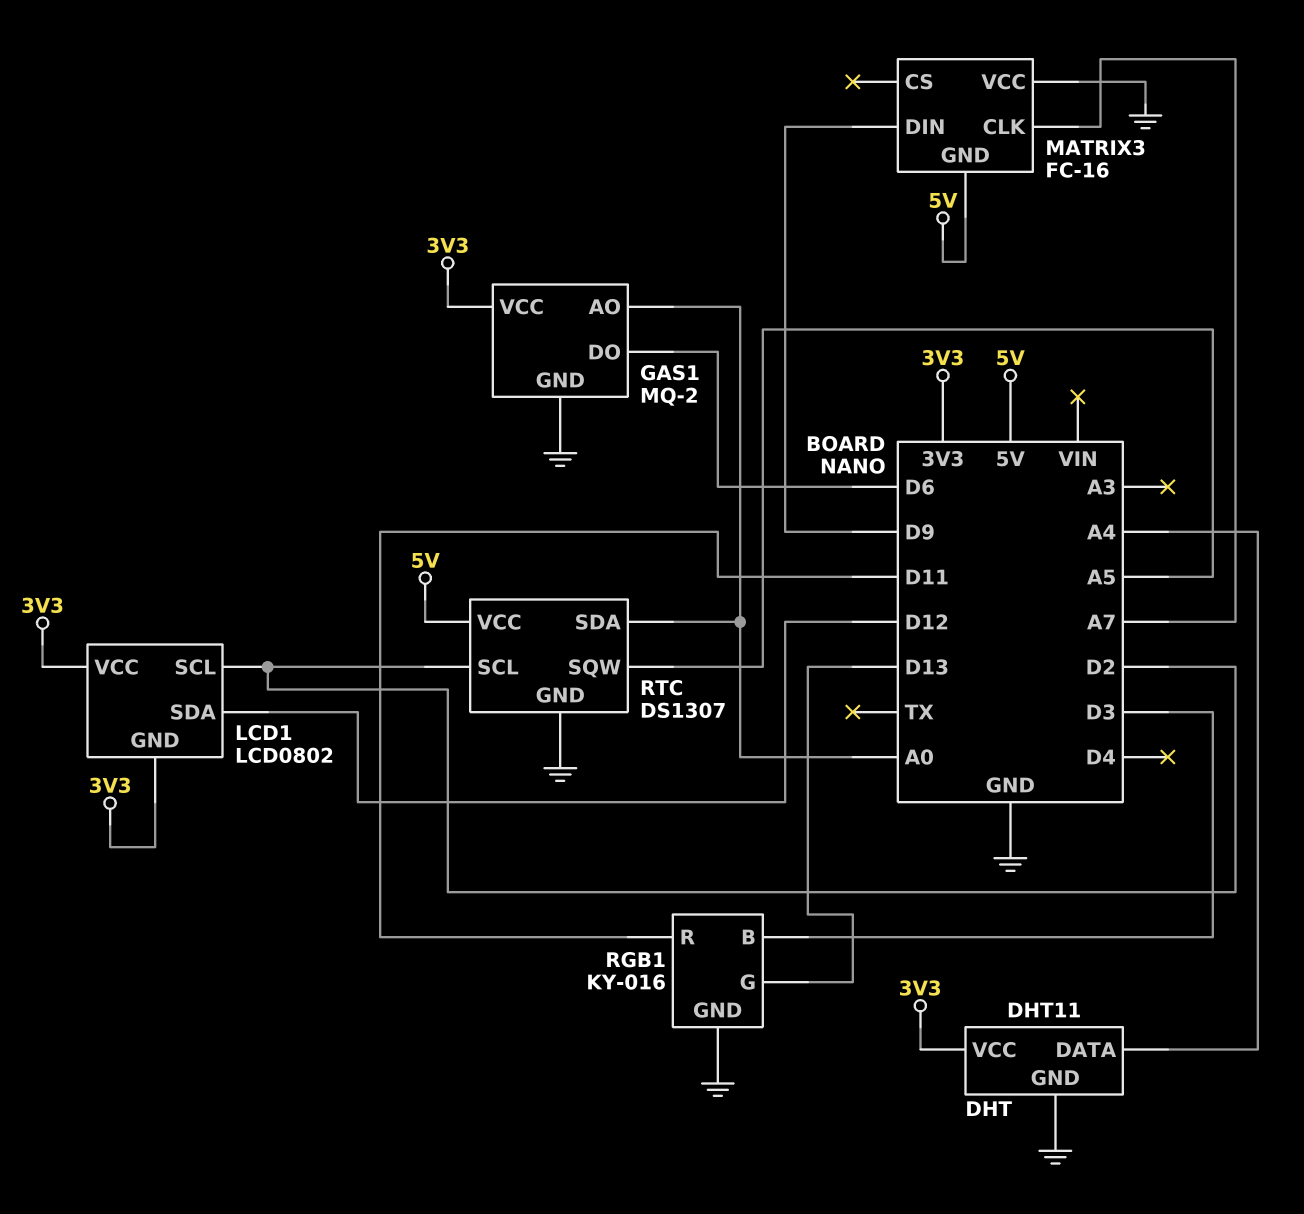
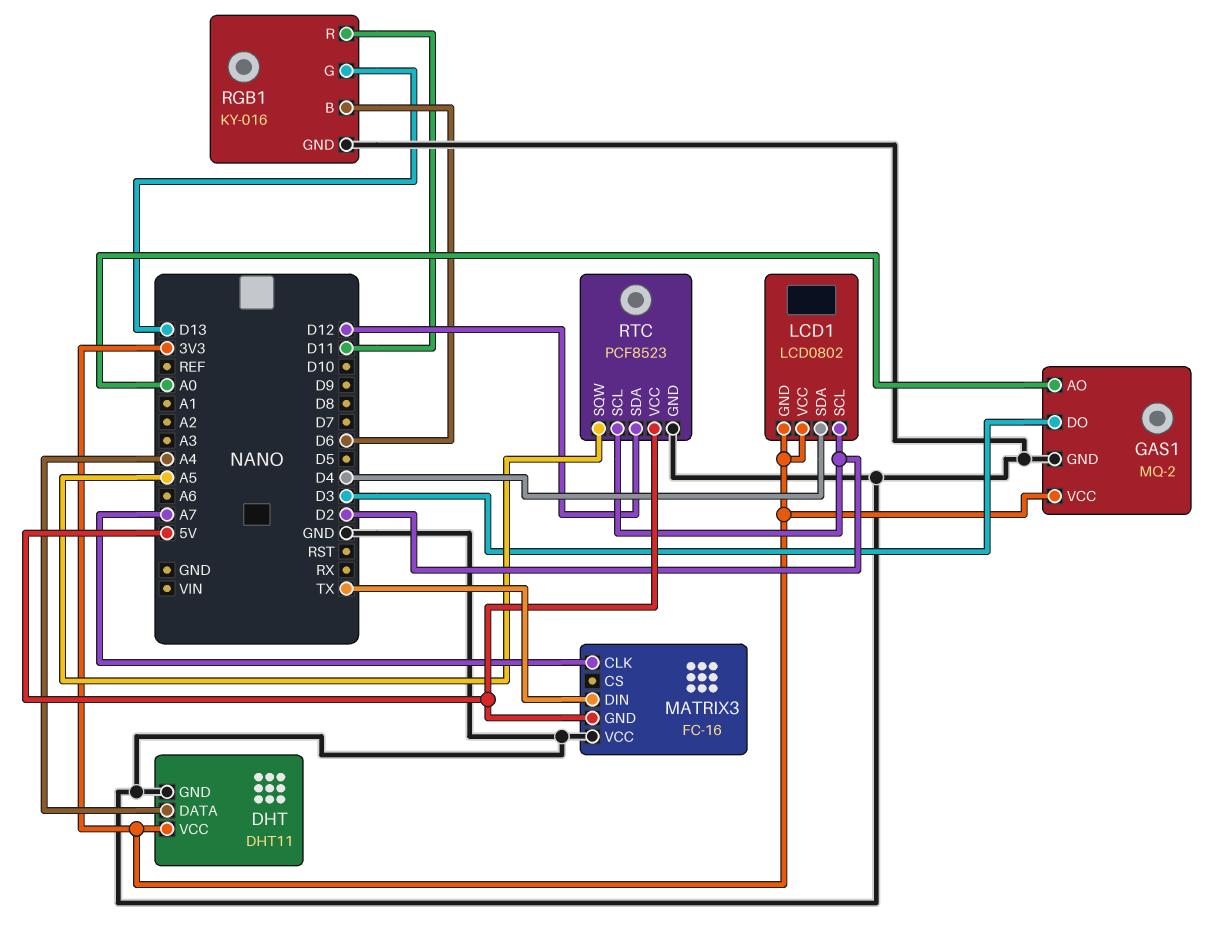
GAS1 pin DO: D6 -> D3
LCD1 pin SDA: D12 -> D4
MATRIX3 pin DIN: D9 -> TX
RGB1 pin B: D3 -> D6
RTC: DS1307 -> PCF8523
RTC pin SDA: A0 -> D12

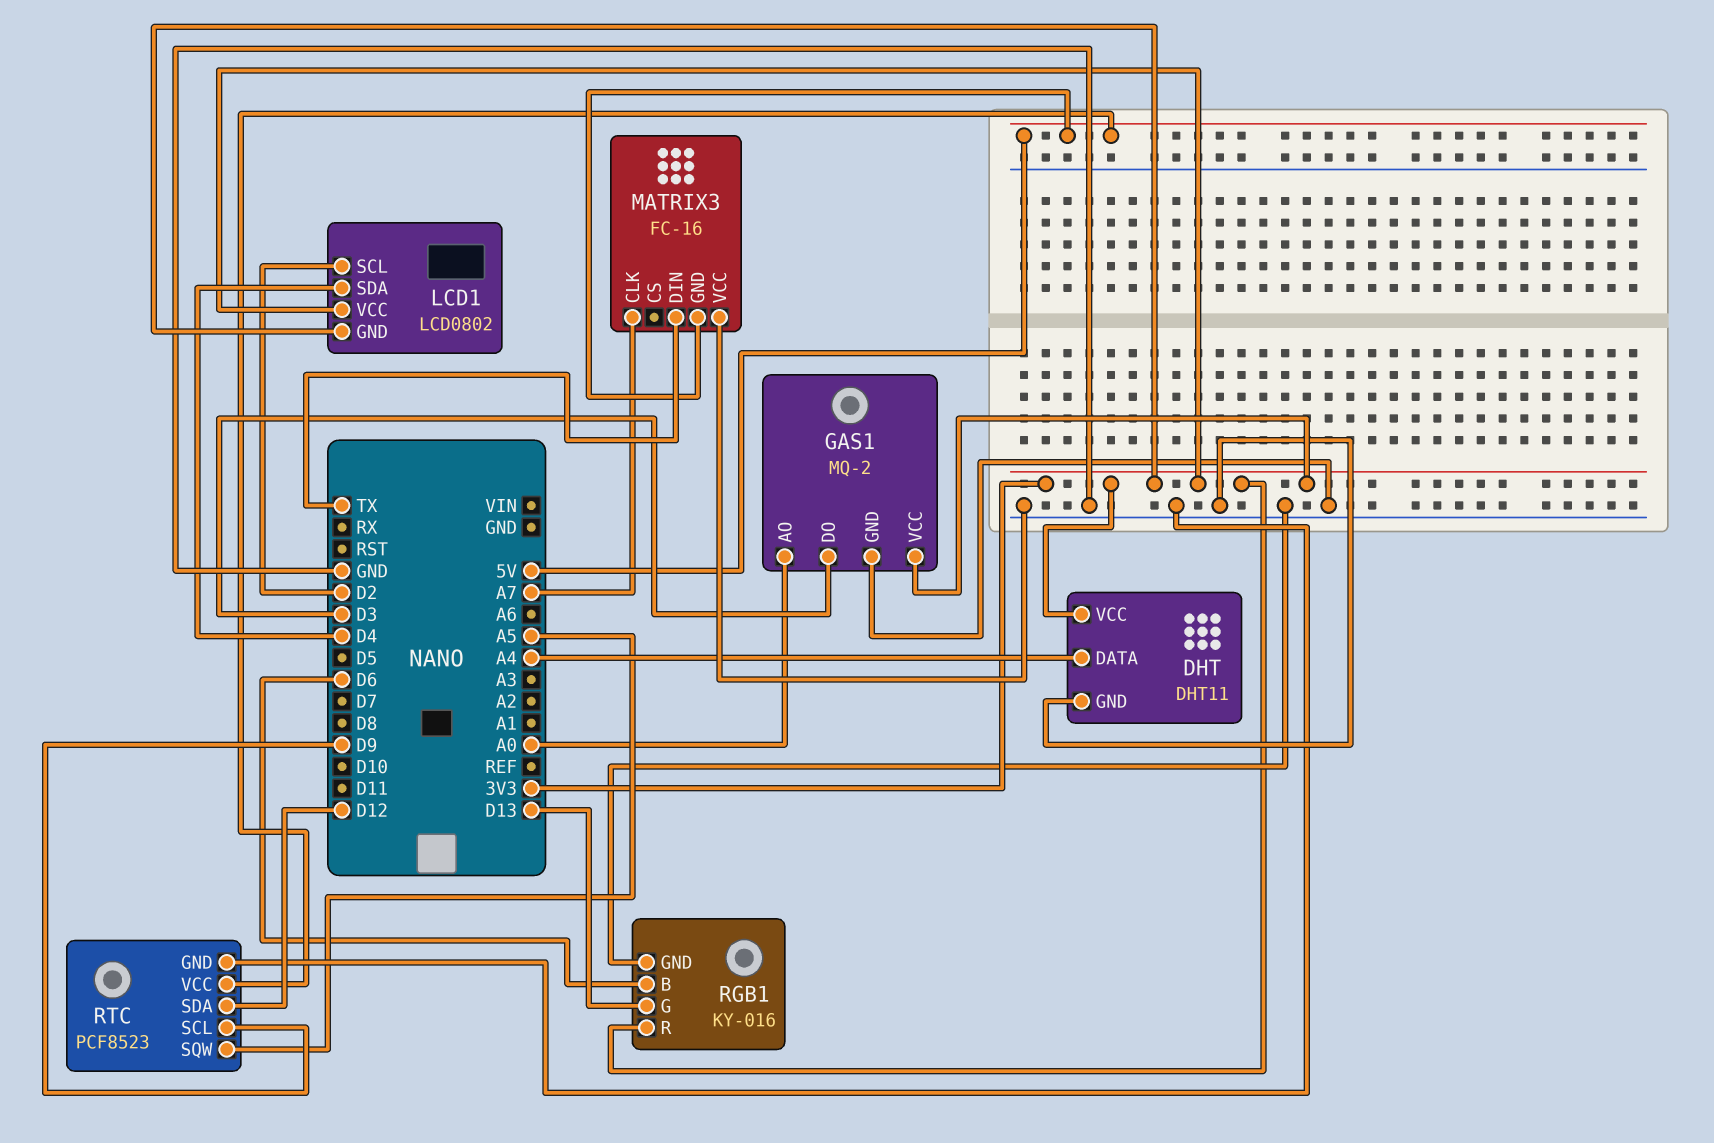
RGB1 pin R: D11 -> 3V3
RTC pin SCL: D2 -> D9

